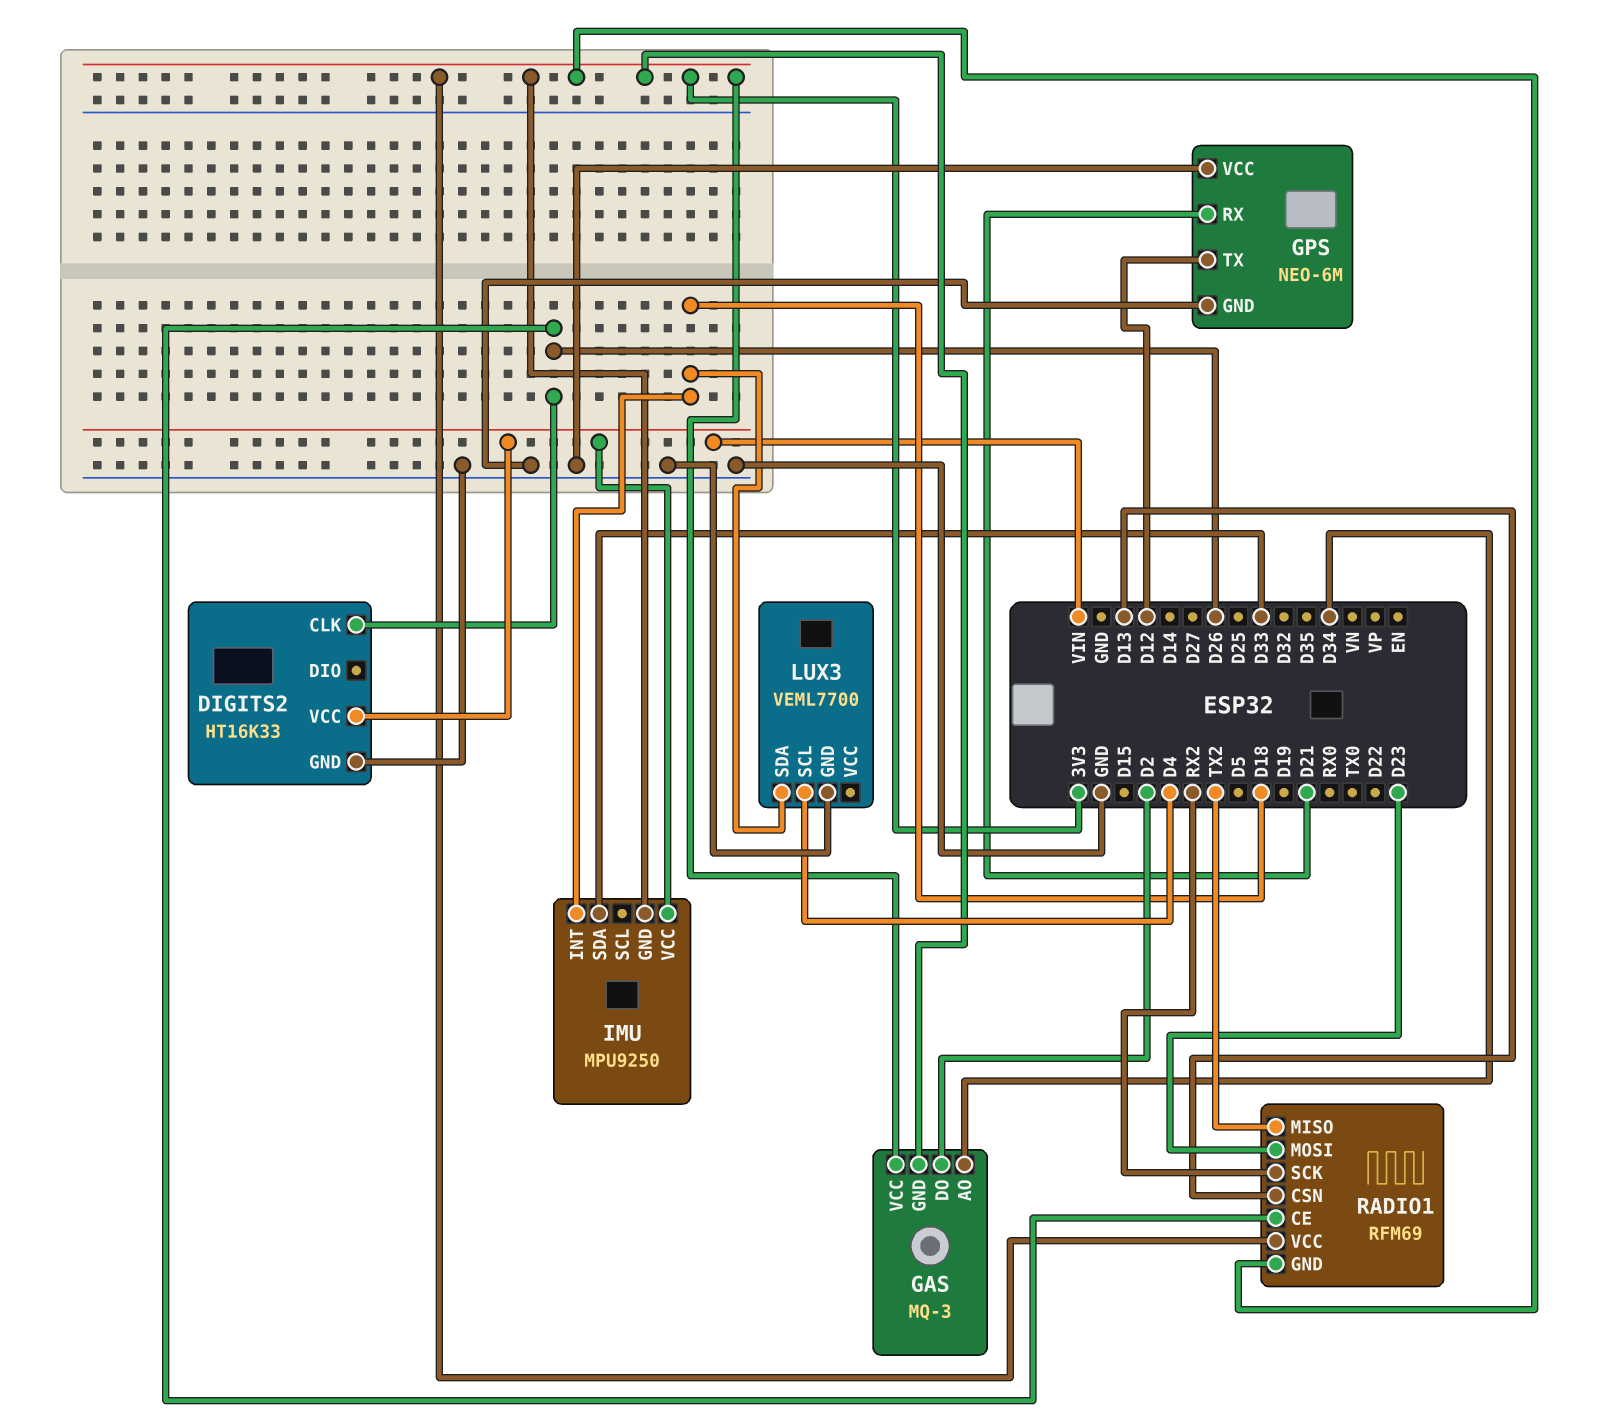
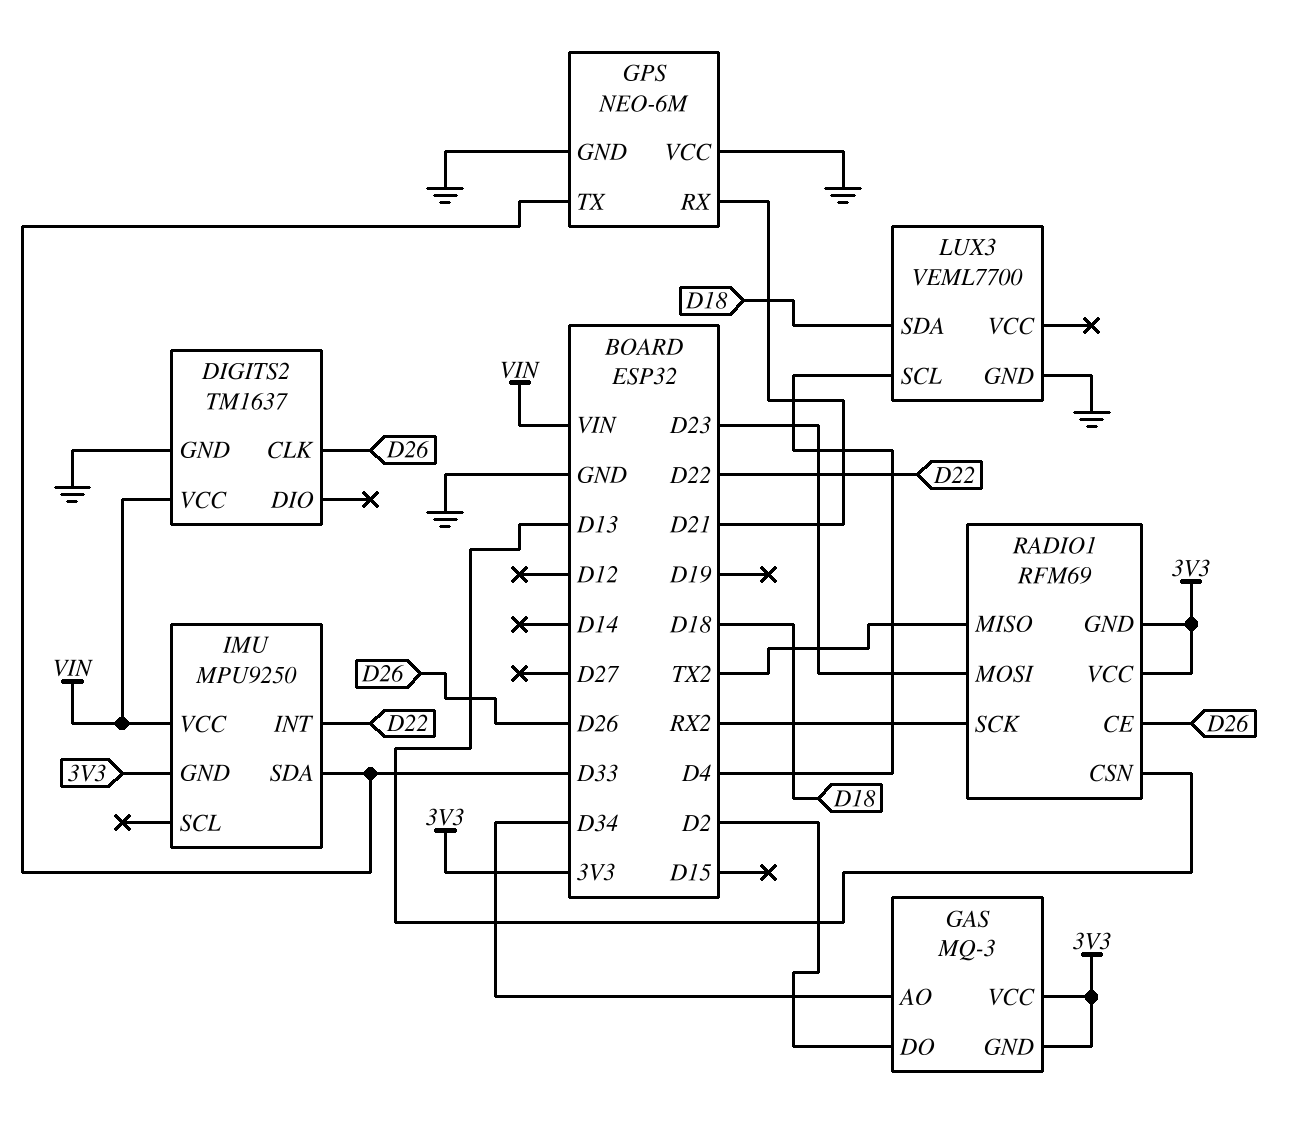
DIGITS2: HT16K33 -> TM1637
GPS pin TX: D12 -> D33
IMU pin INT: D18 -> D22

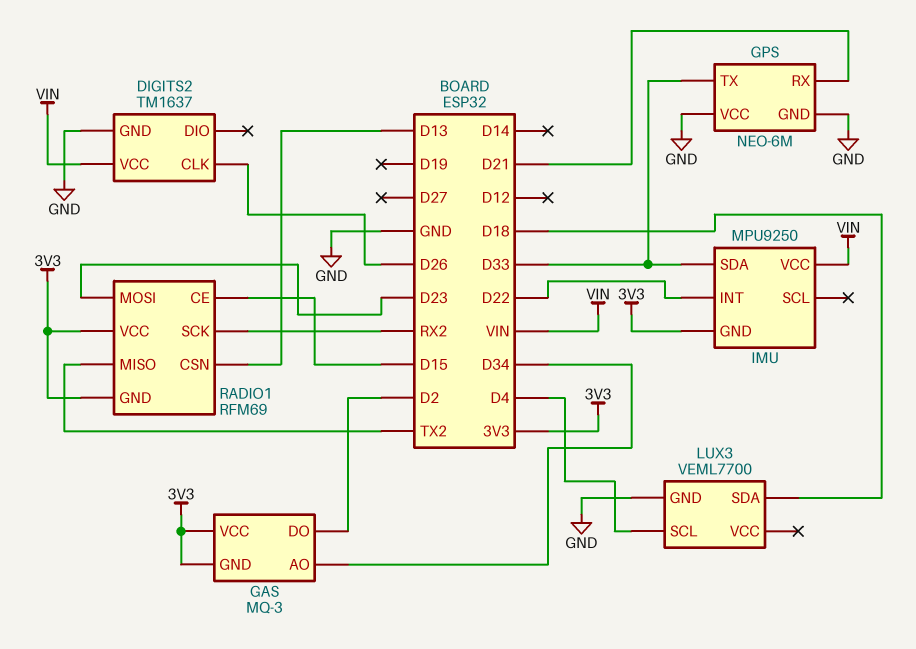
RADIO1 pin CE: D26 -> D15

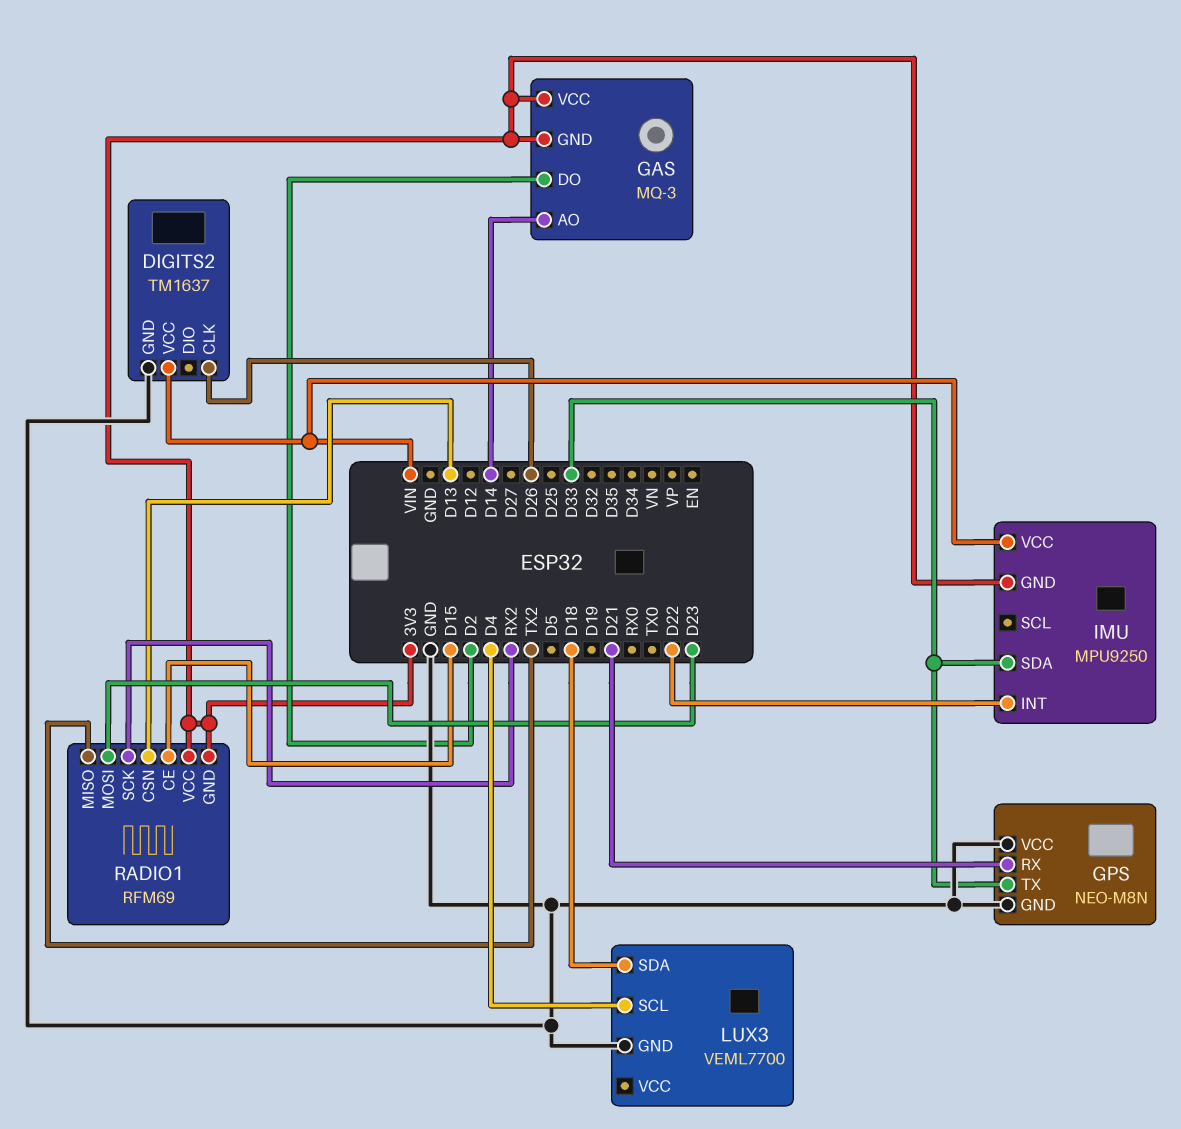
GAS pin AO: D34 -> D14
GPS: NEO-6M -> NEO-M8N

